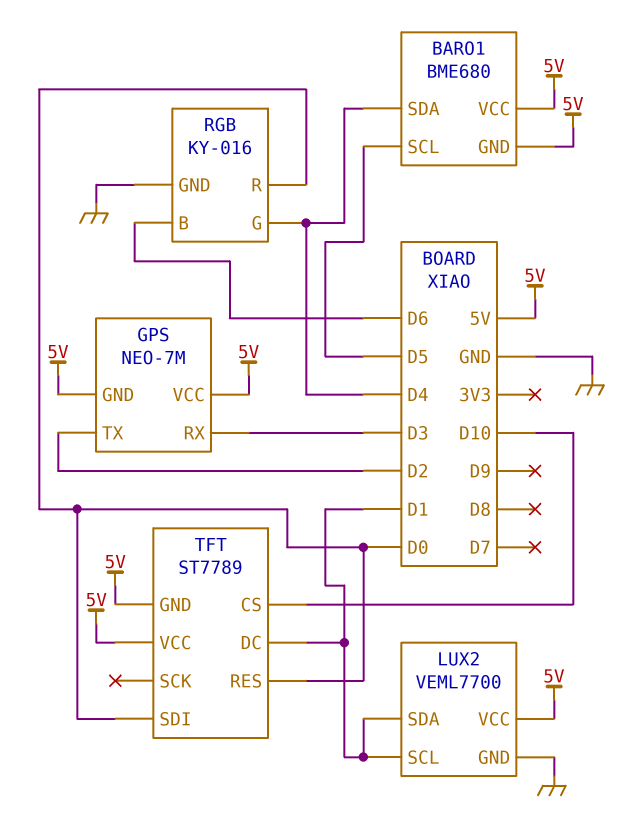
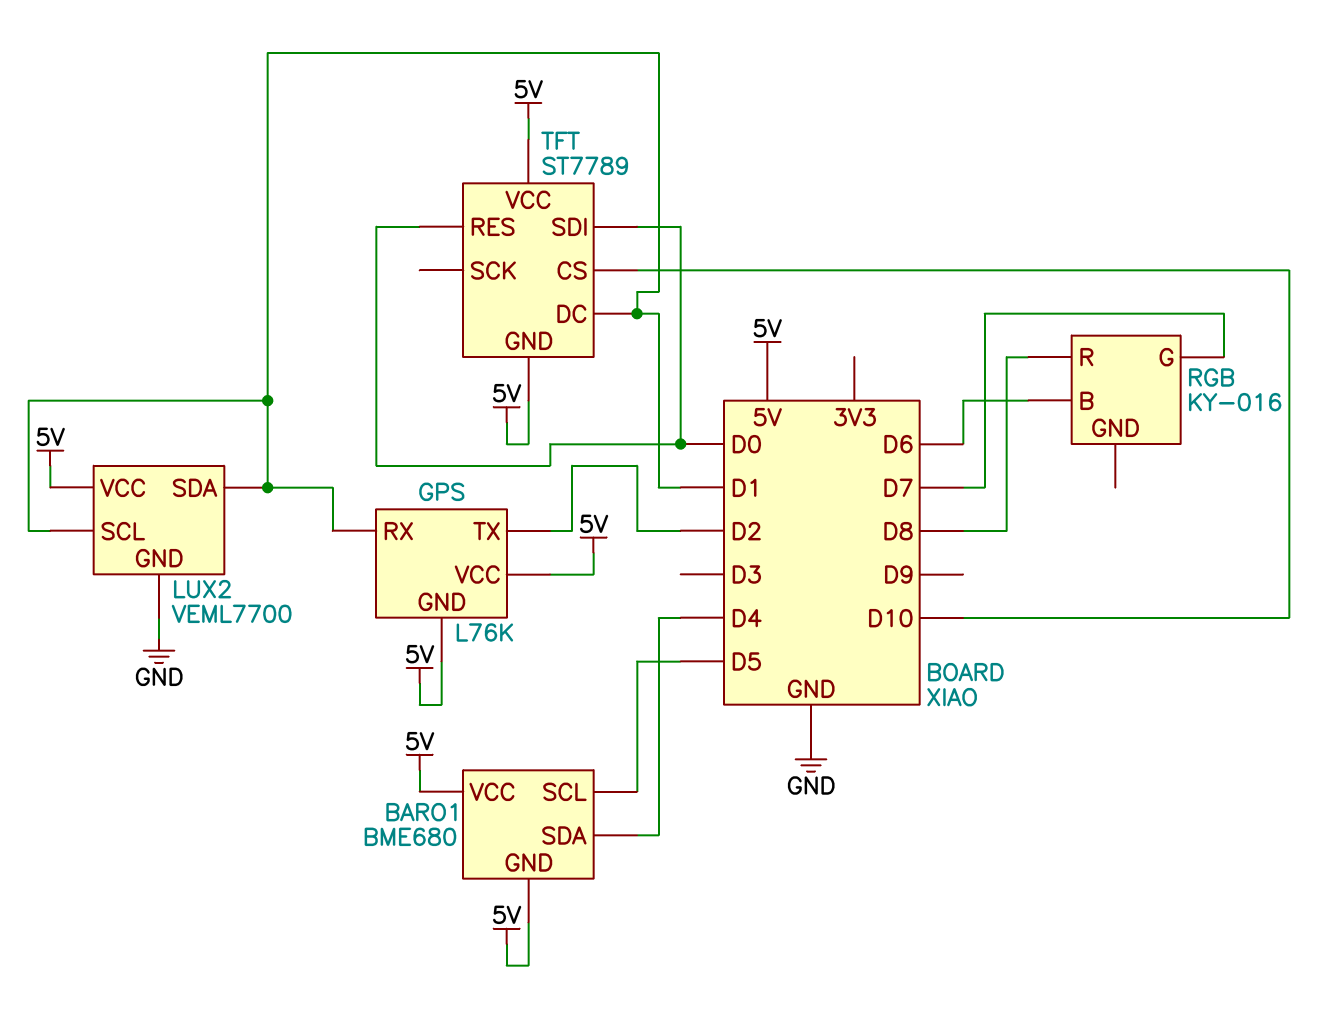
GPS: NEO-7M -> L76K
GPS pin RX: D3 -> D1
RGB pin G: D4 -> D7
RGB pin GND: GND -> none
RGB pin R: D0 -> D8

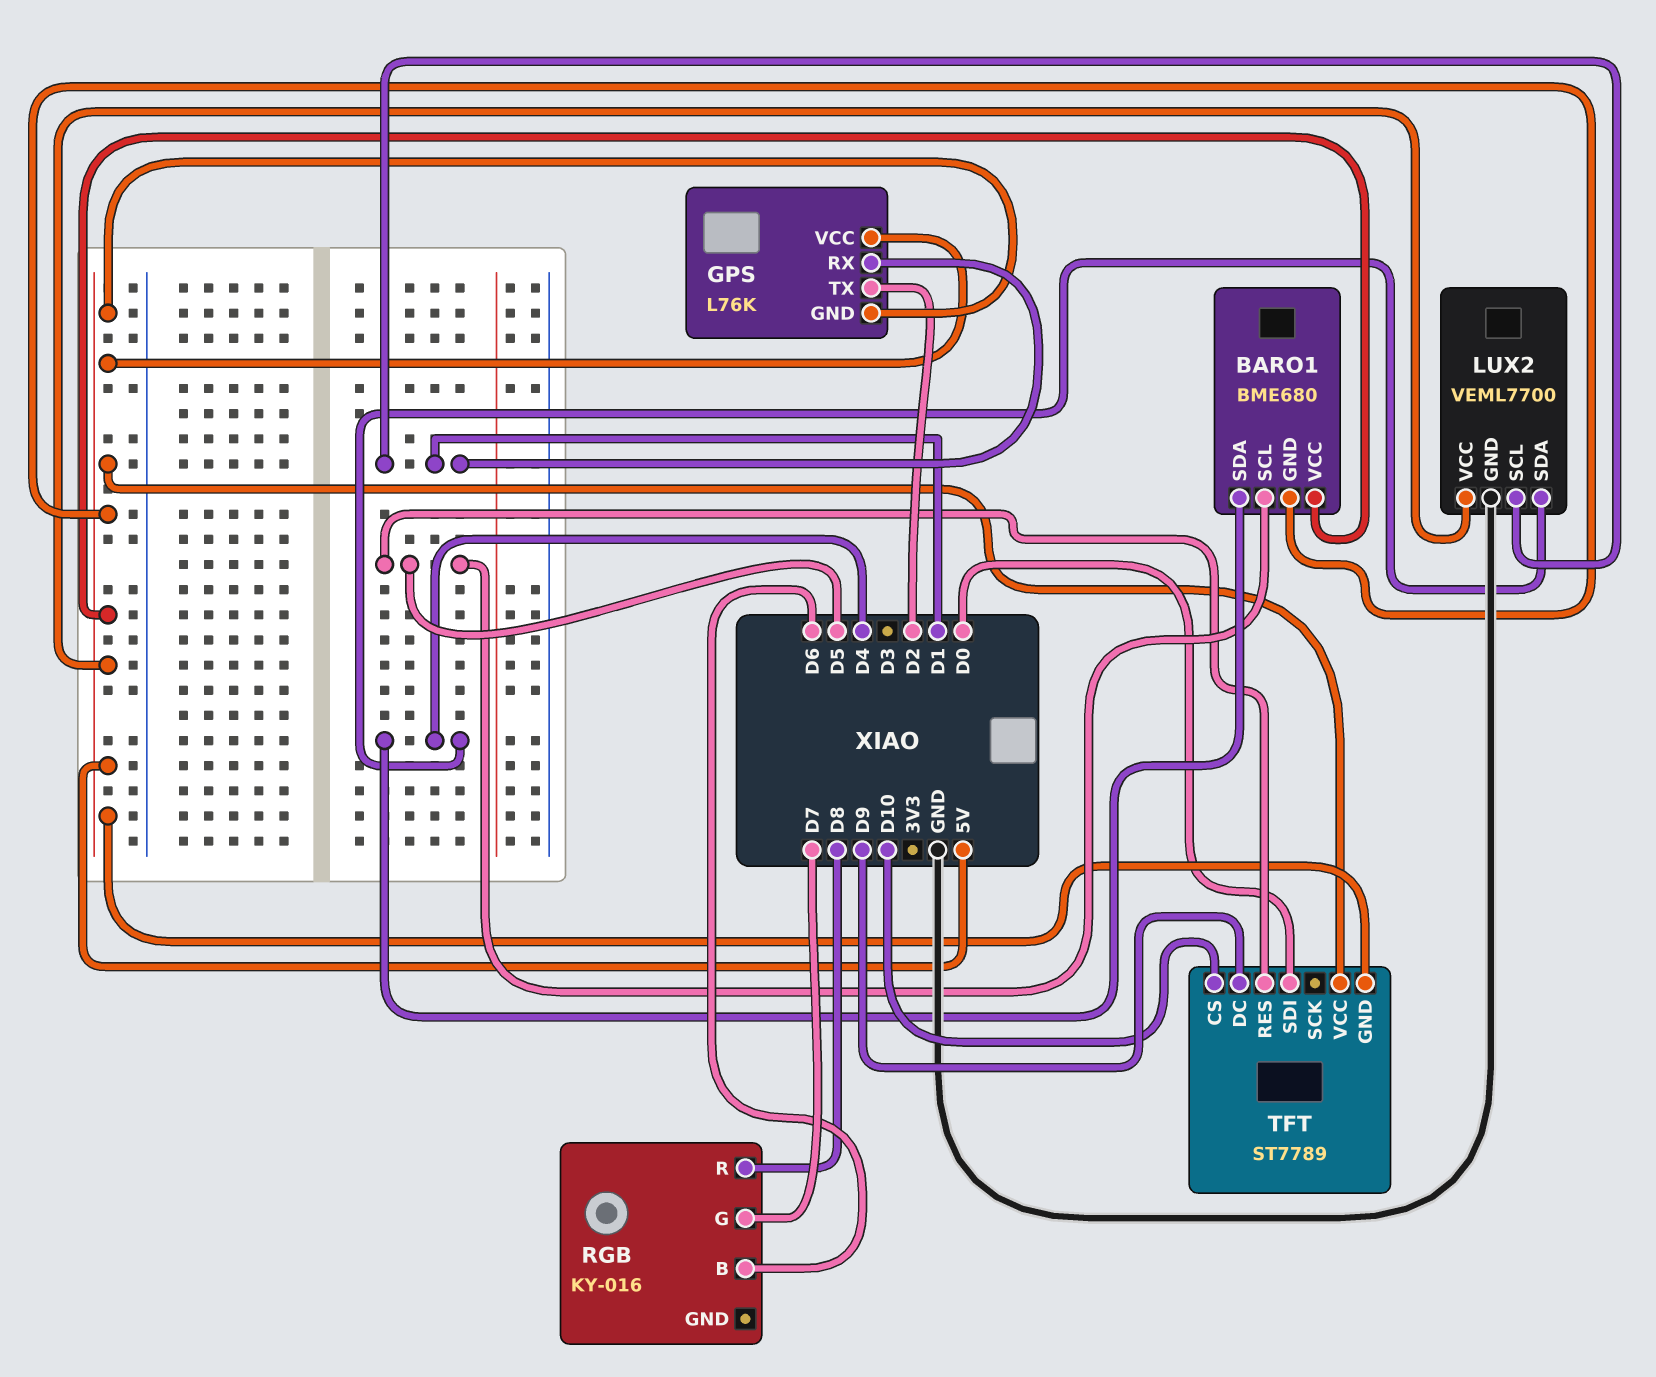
LUX2 pin SDA: D1 -> D4
TFT pin DC: D1 -> D9
TFT pin RES: D0 -> D5

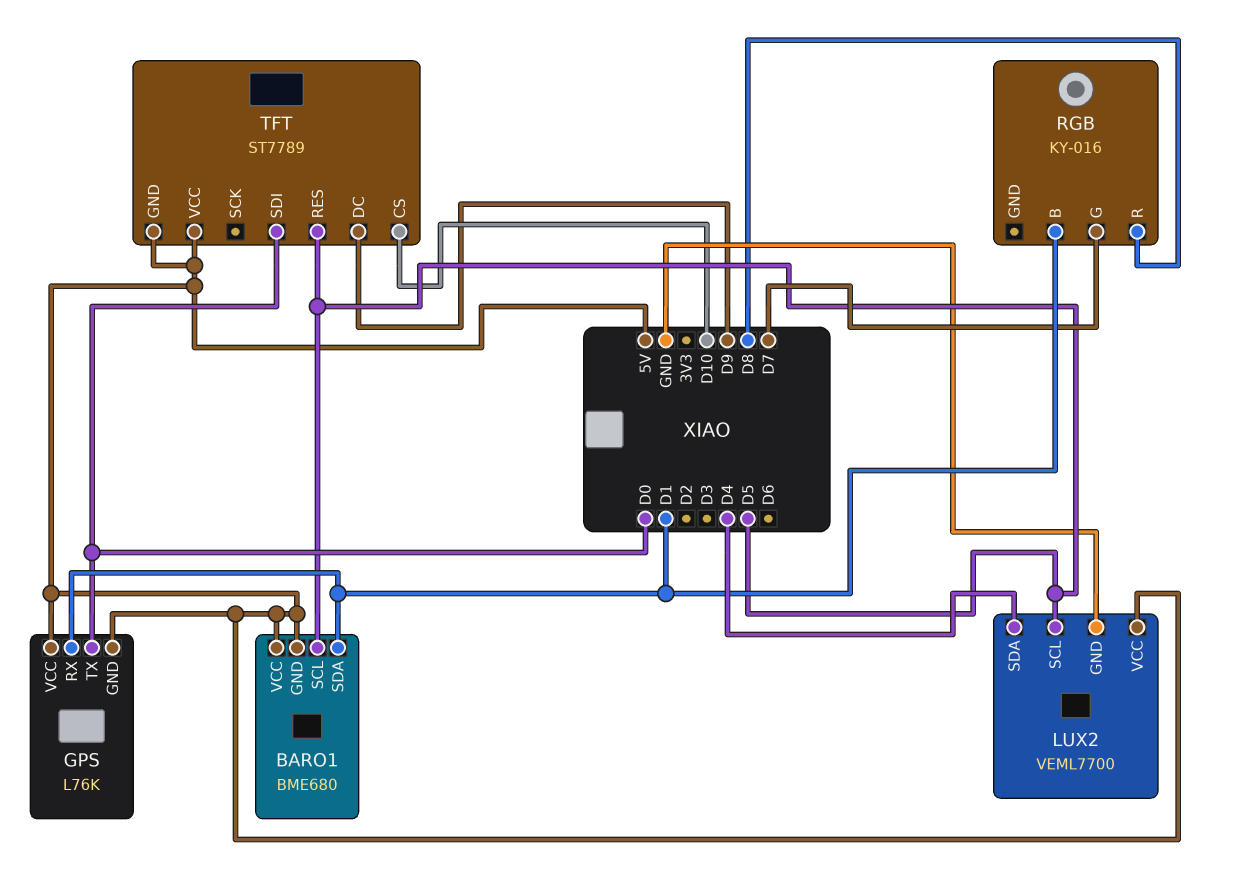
BARO1 pin SDA: D4 -> D1
GPS pin TX: D2 -> D0
LUX2 pin SCL: D1 -> D5
RGB pin B: D6 -> D1

